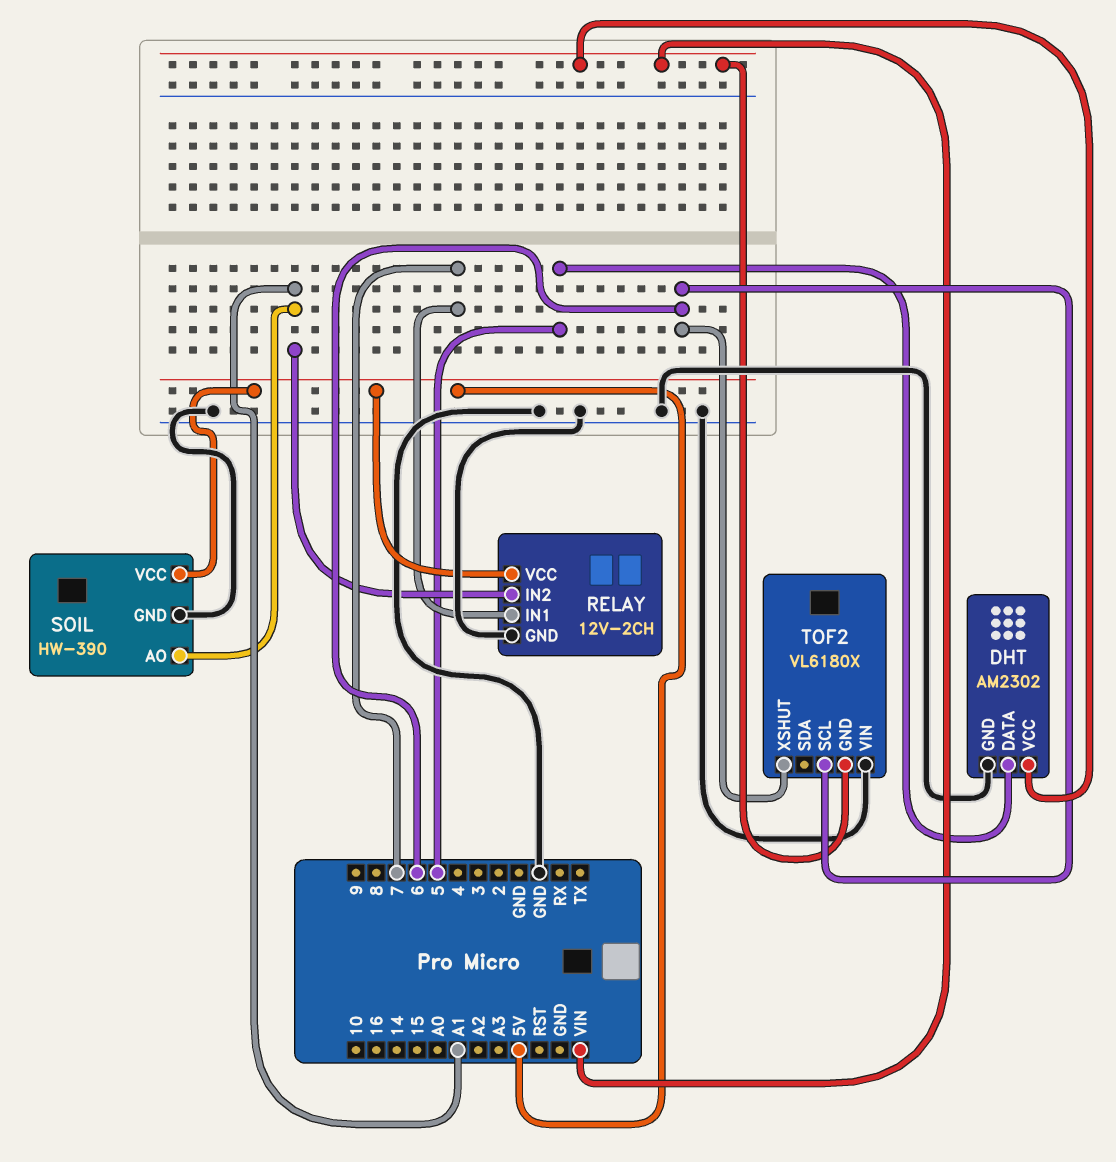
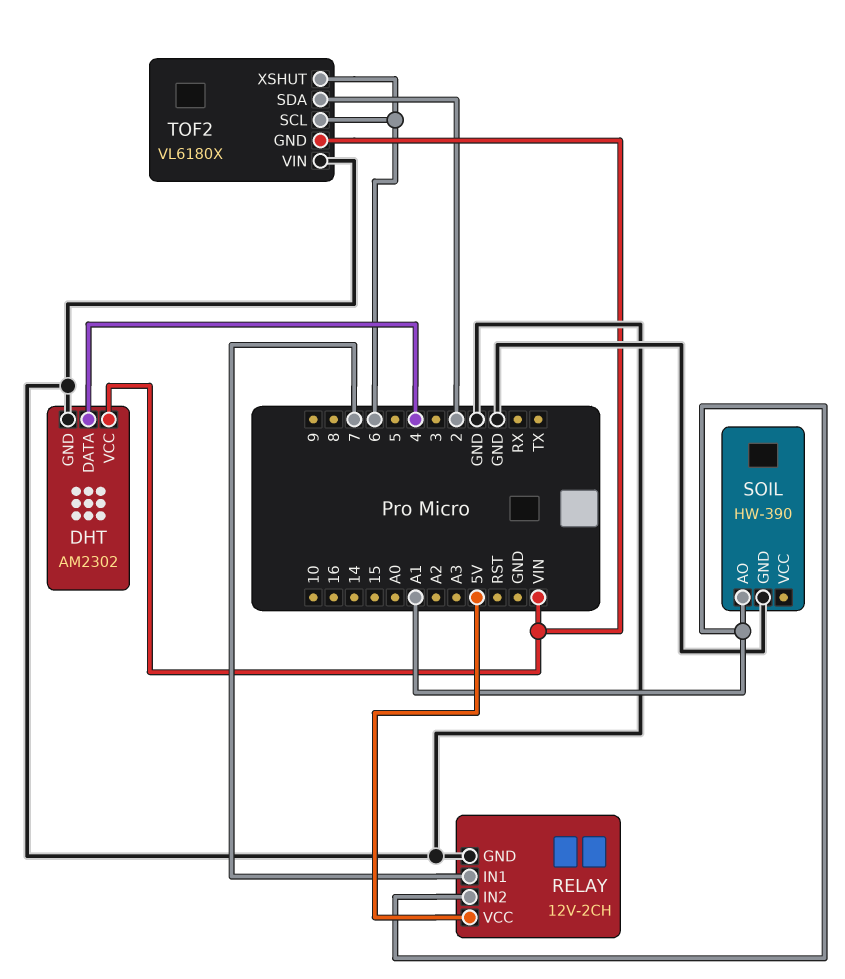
DHT pin DATA: 5 -> 4
SOIL pin VCC: 5V -> none
TOF2 pin SDA: none -> 2

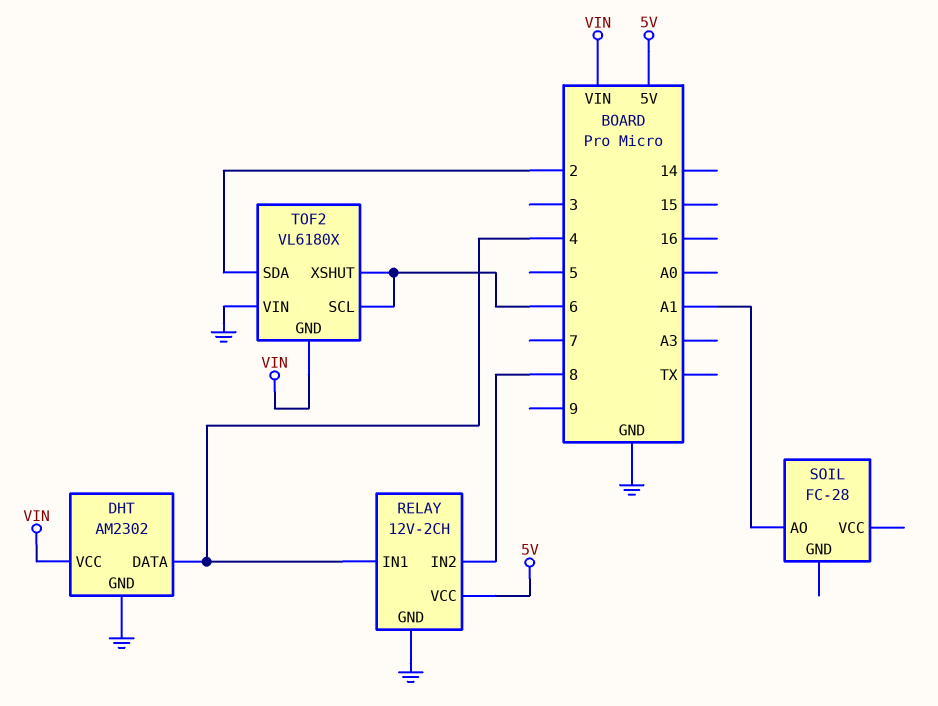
RELAY pin IN1: 7 -> 4
RELAY pin IN2: A1 -> 8
SOIL: HW-390 -> FC-28
SOIL pin GND: GND -> none

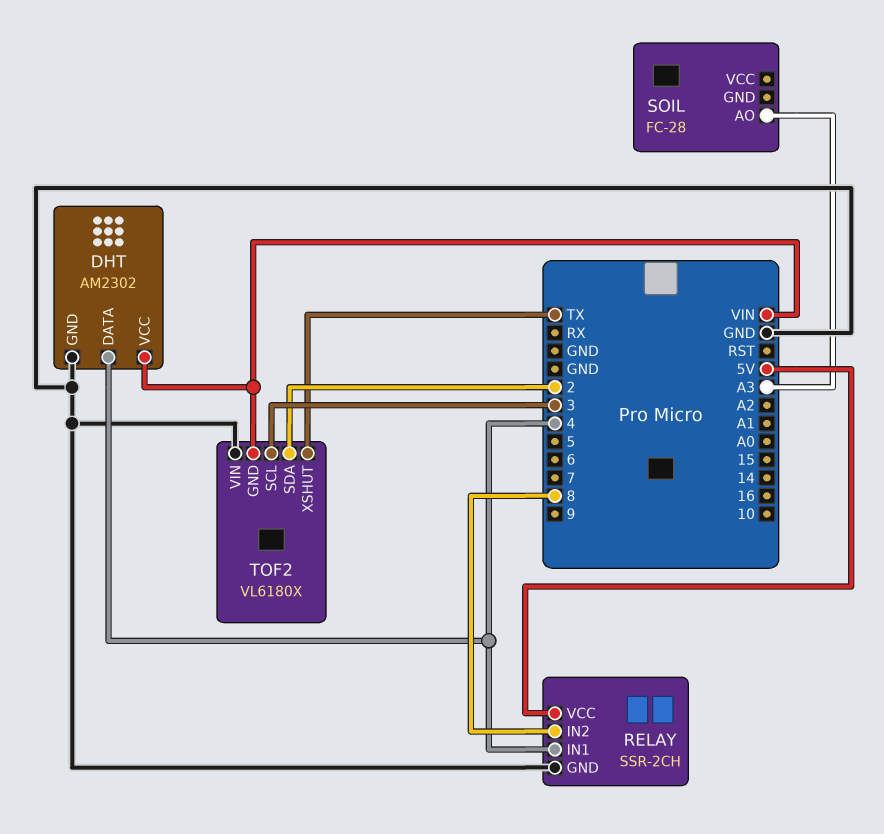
RELAY: 12V-2CH -> SSR-2CH
SOIL pin AO: A1 -> A3
TOF2 pin SCL: 6 -> 3
TOF2 pin XSHUT: 6 -> TX

